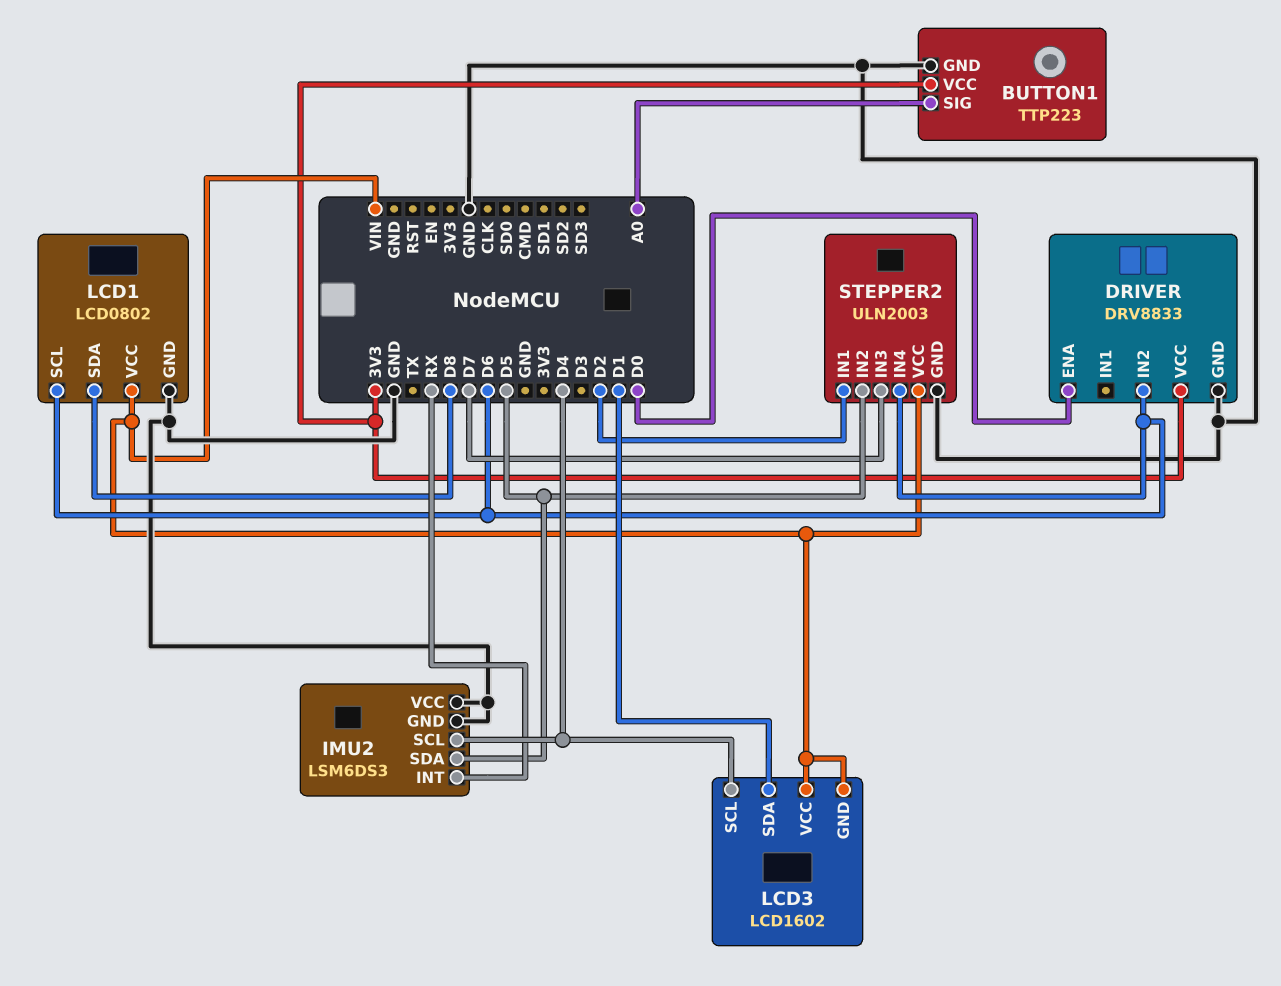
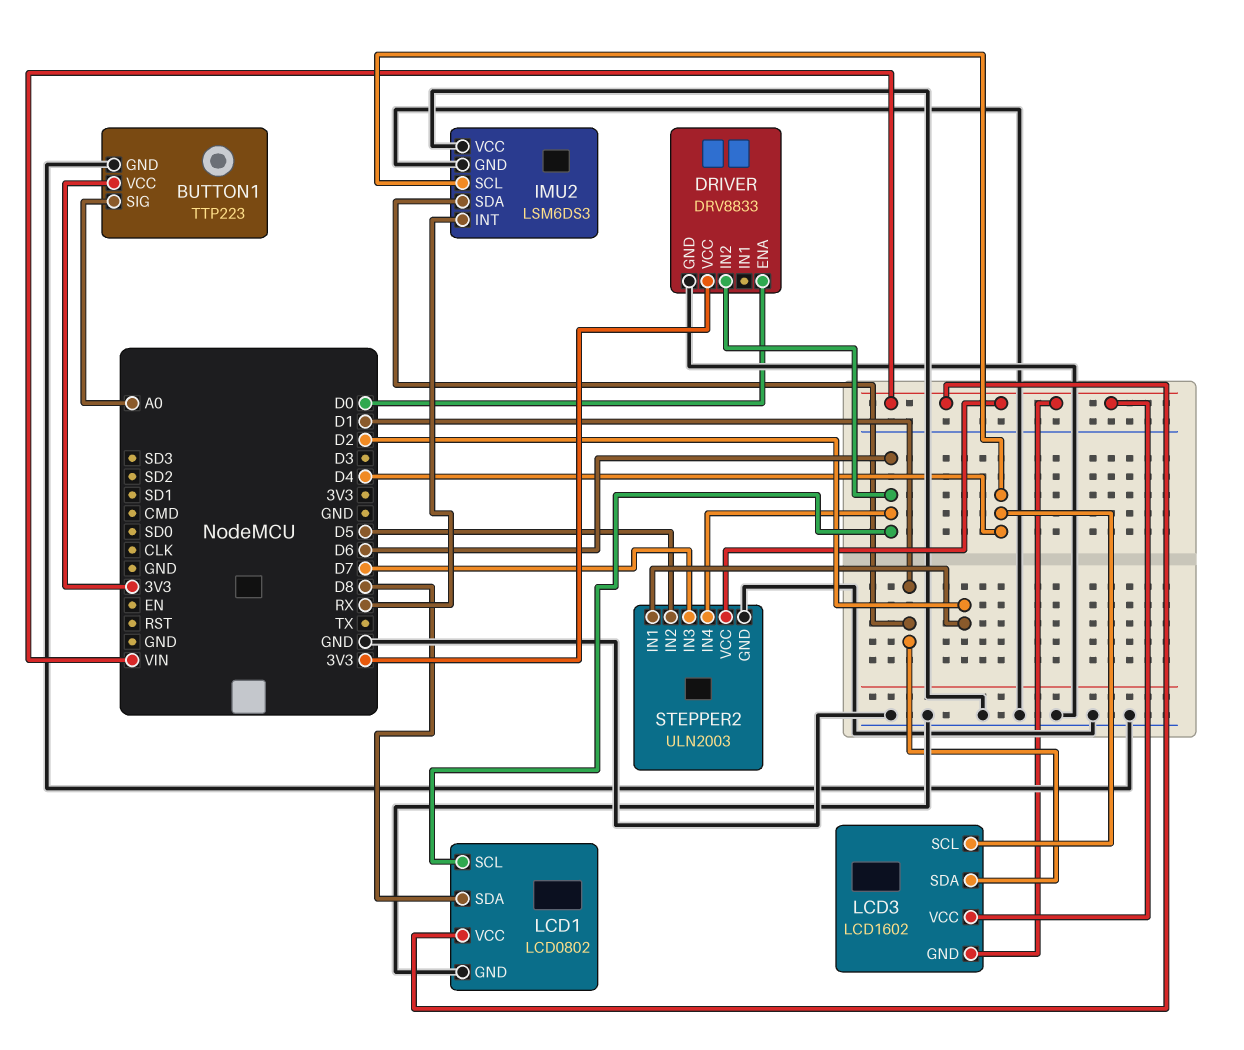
IMU2 pin SDA: D5 -> D1

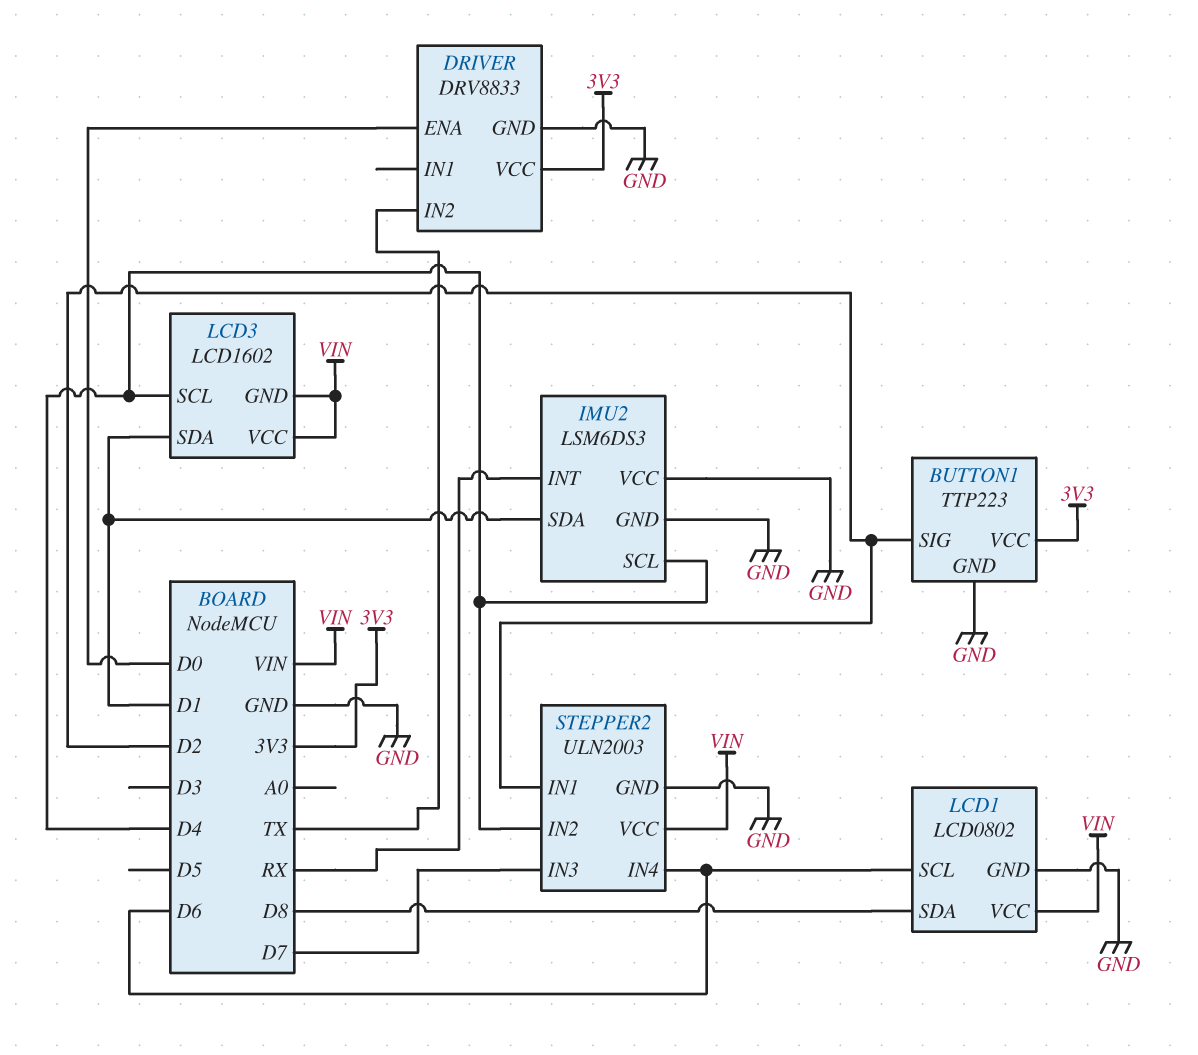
BUTTON1 pin SIG: A0 -> D2
DRIVER pin IN2: D6 -> TX
STEPPER2 pin IN2: D5 -> D4

